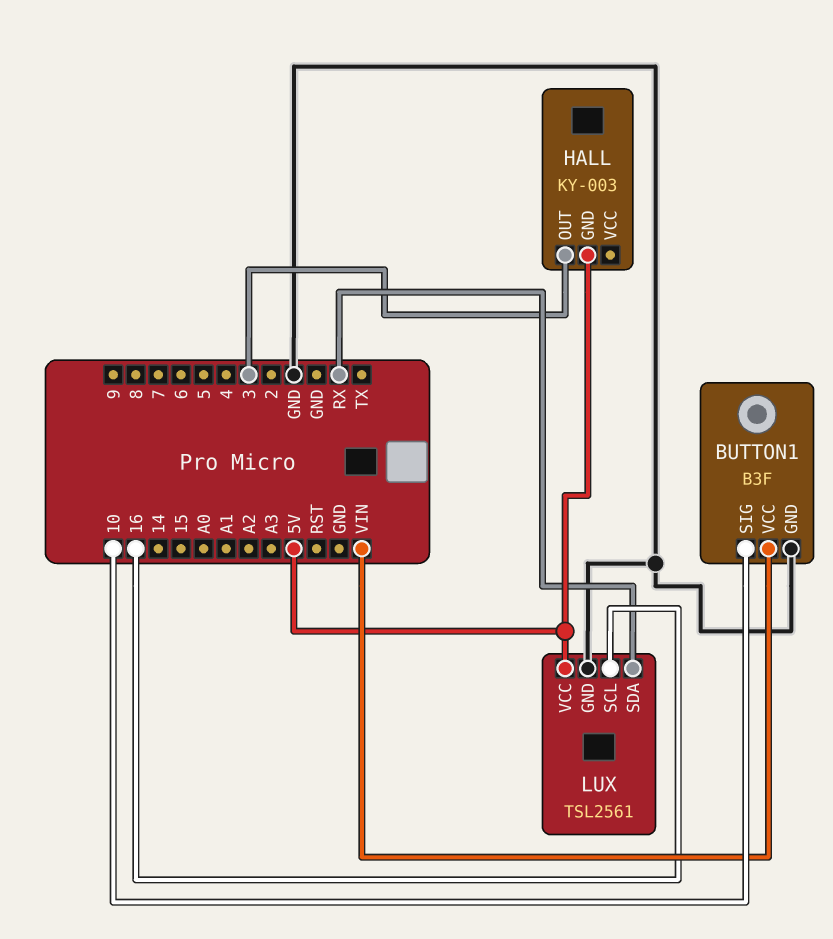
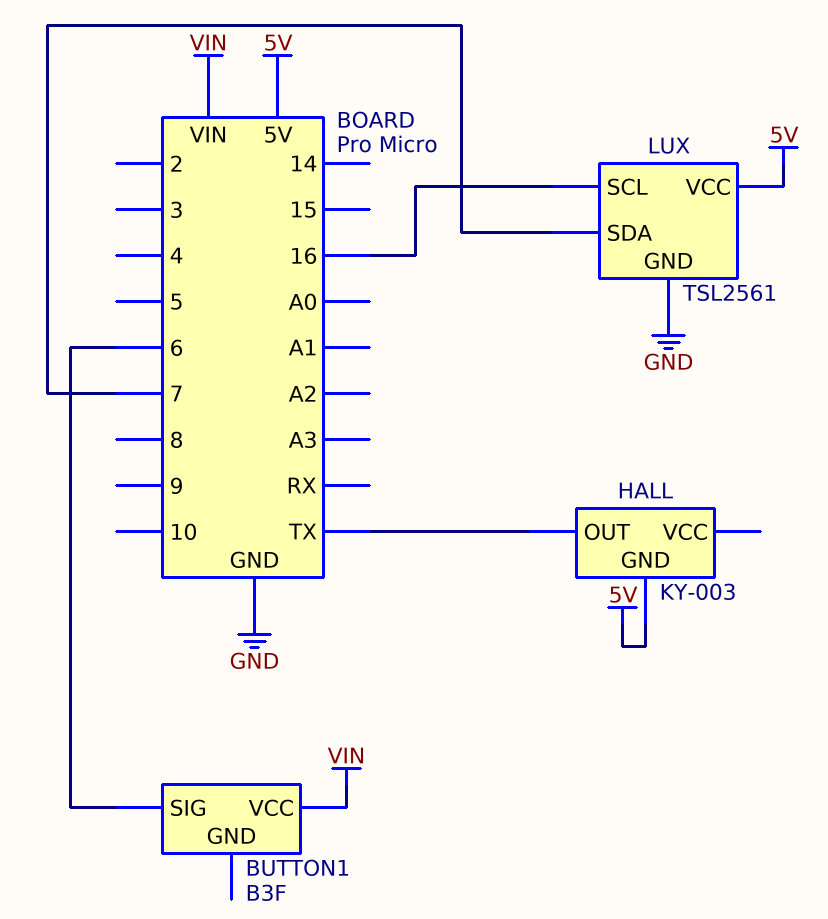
BUTTON1 pin GND: GND -> none
BUTTON1 pin SIG: 10 -> 6
HALL pin OUT: 3 -> TX
LUX pin SDA: RX -> 7

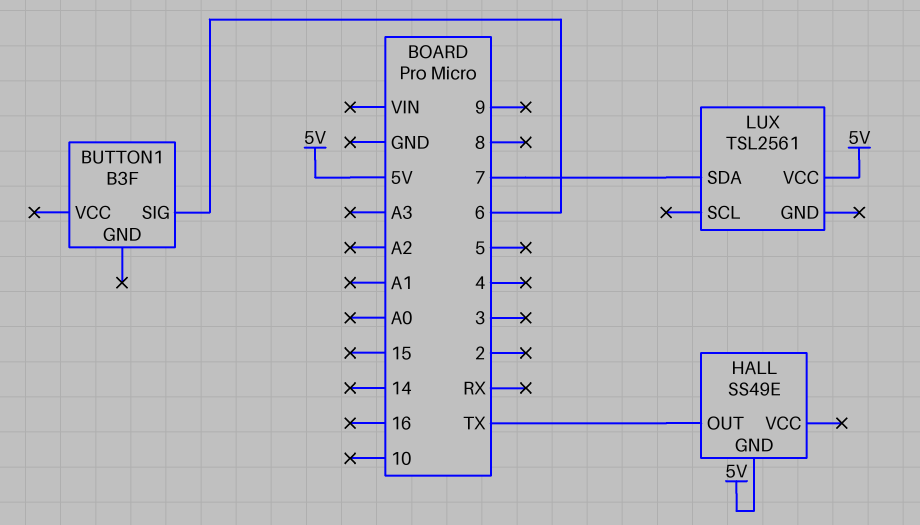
BUTTON1 pin VCC: VIN -> none
HALL: KY-003 -> SS49E
LUX pin GND: GND -> none
LUX pin SCL: 16 -> none

